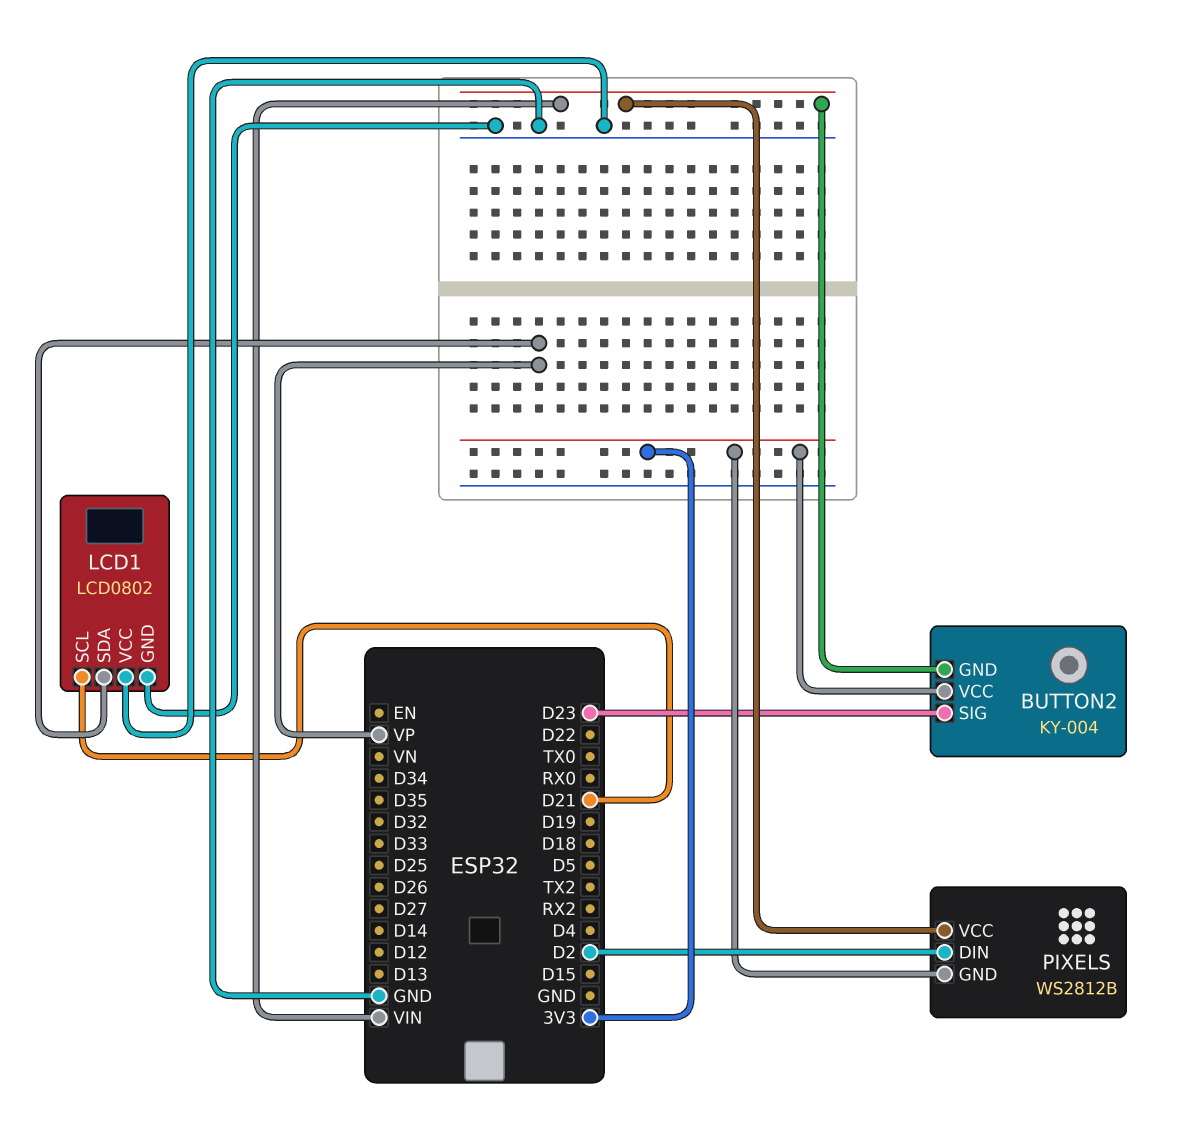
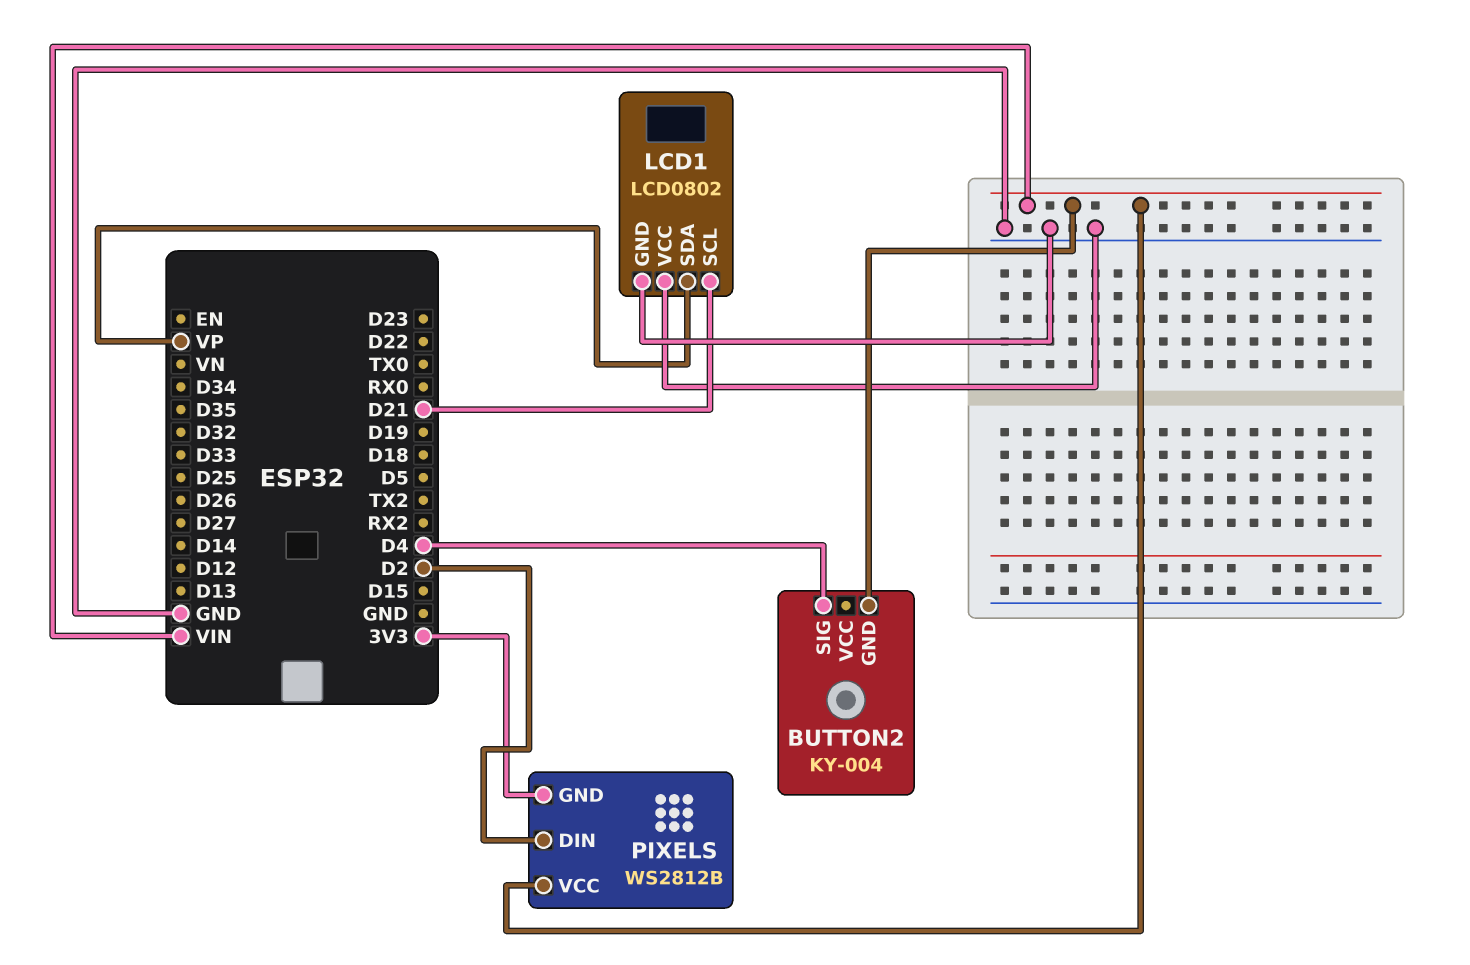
BUTTON2 pin SIG: D23 -> D4
BUTTON2 pin VCC: 3V3 -> none

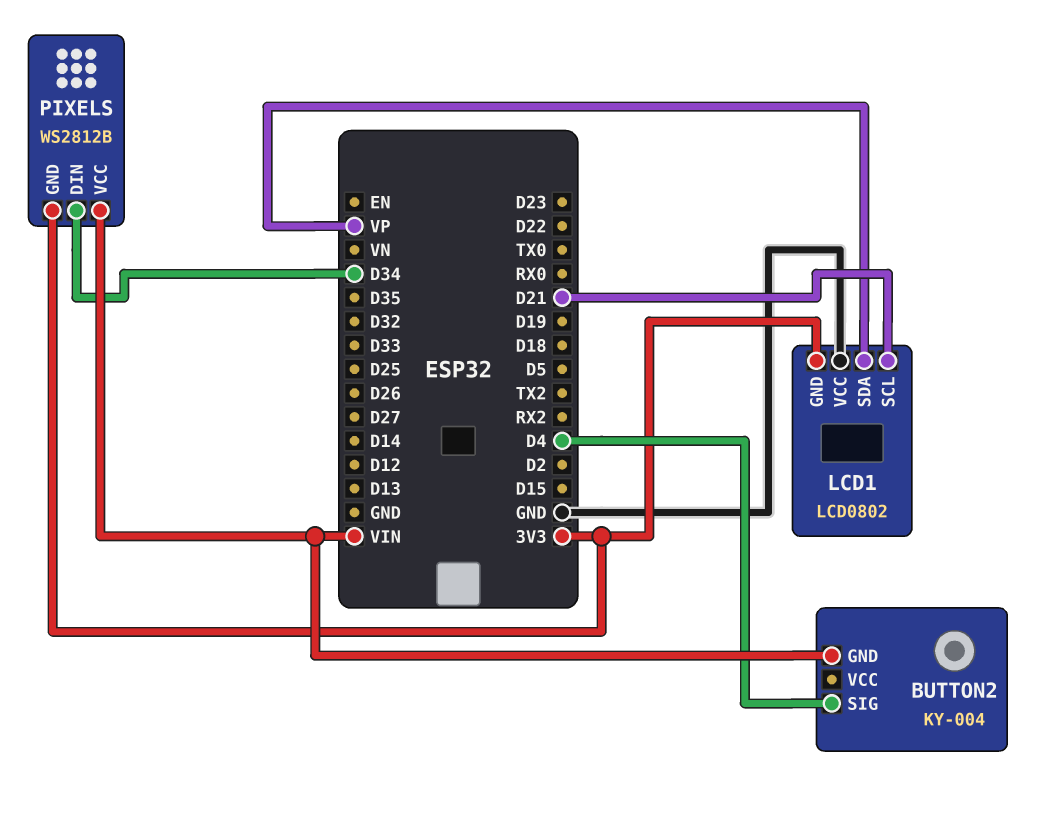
LCD1 pin GND: GND -> 3V3
PIXELS pin DIN: D2 -> D34

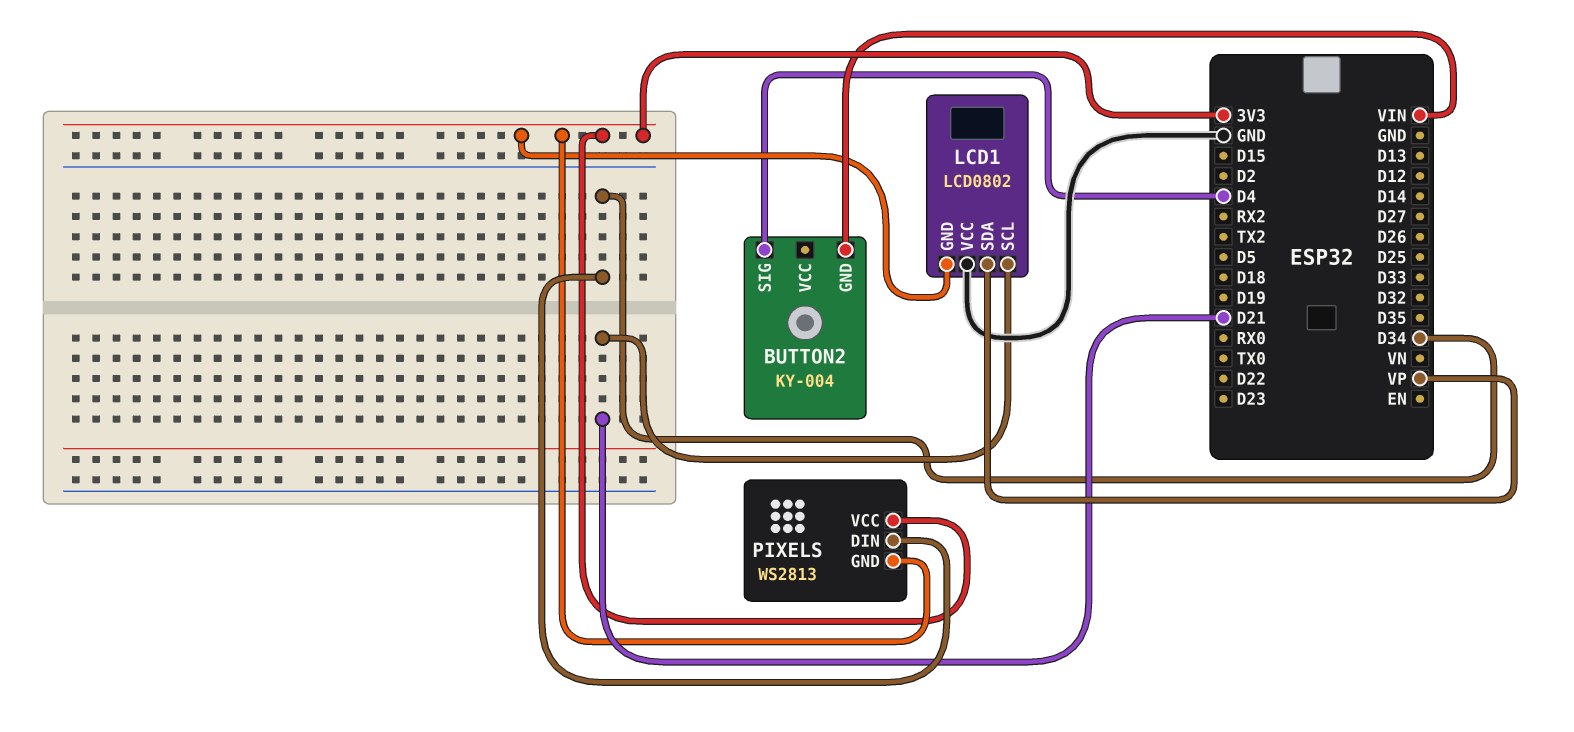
PIXELS: WS2812B -> WS2813
PIXELS pin VCC: VIN -> 3V3

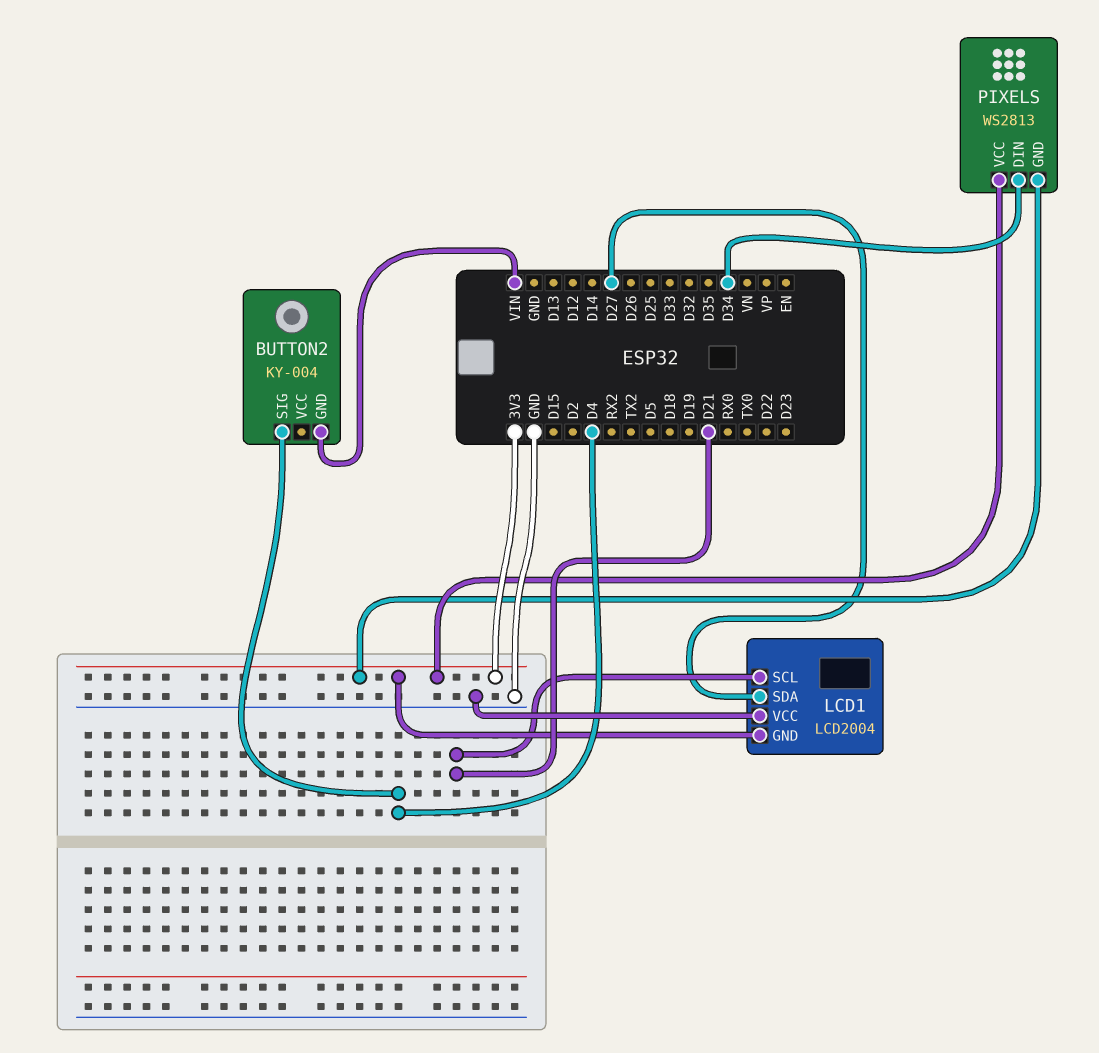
LCD1: LCD0802 -> LCD2004
LCD1 pin SDA: VP -> D27

